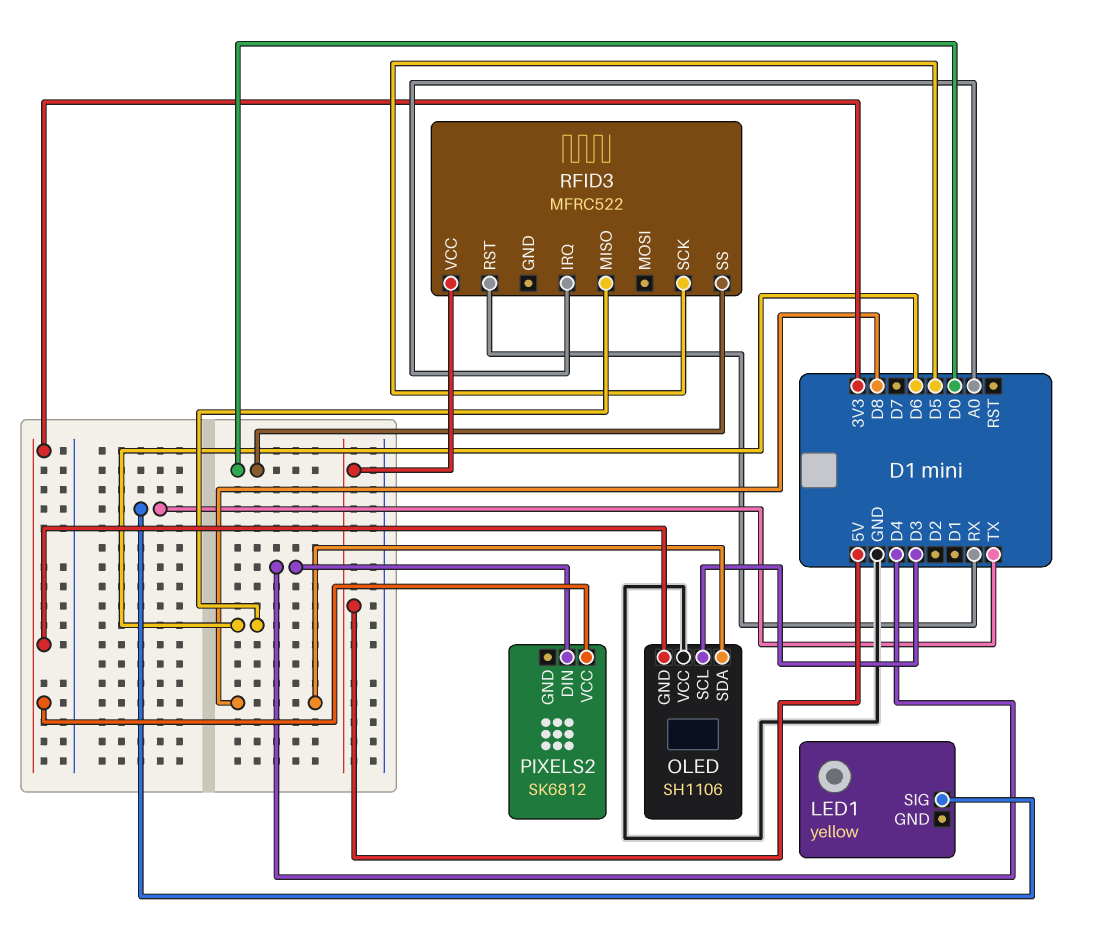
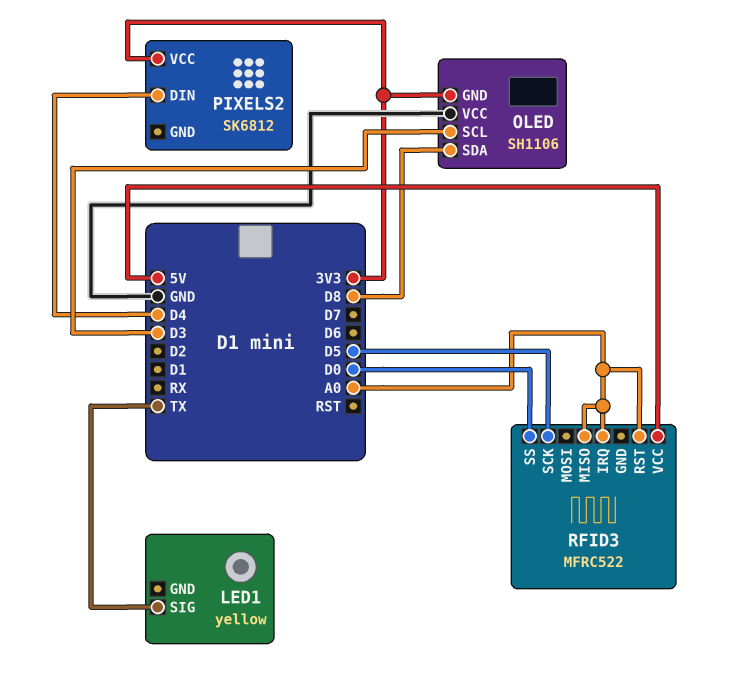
RFID3 pin MISO: D6 -> A0
RFID3 pin RST: RX -> A0

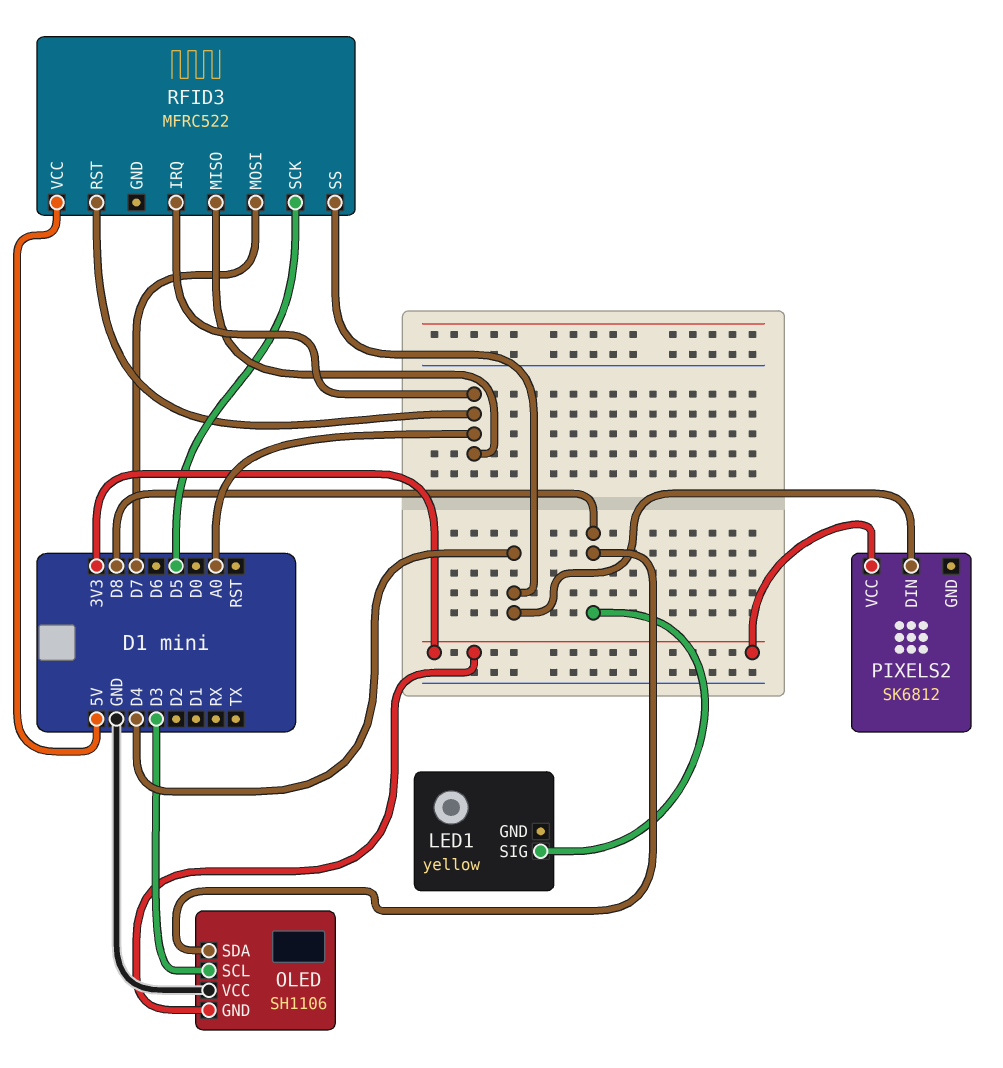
LED1 pin SIG: TX -> D8
RFID3 pin MOSI: none -> D7
RFID3 pin SS: D0 -> D4

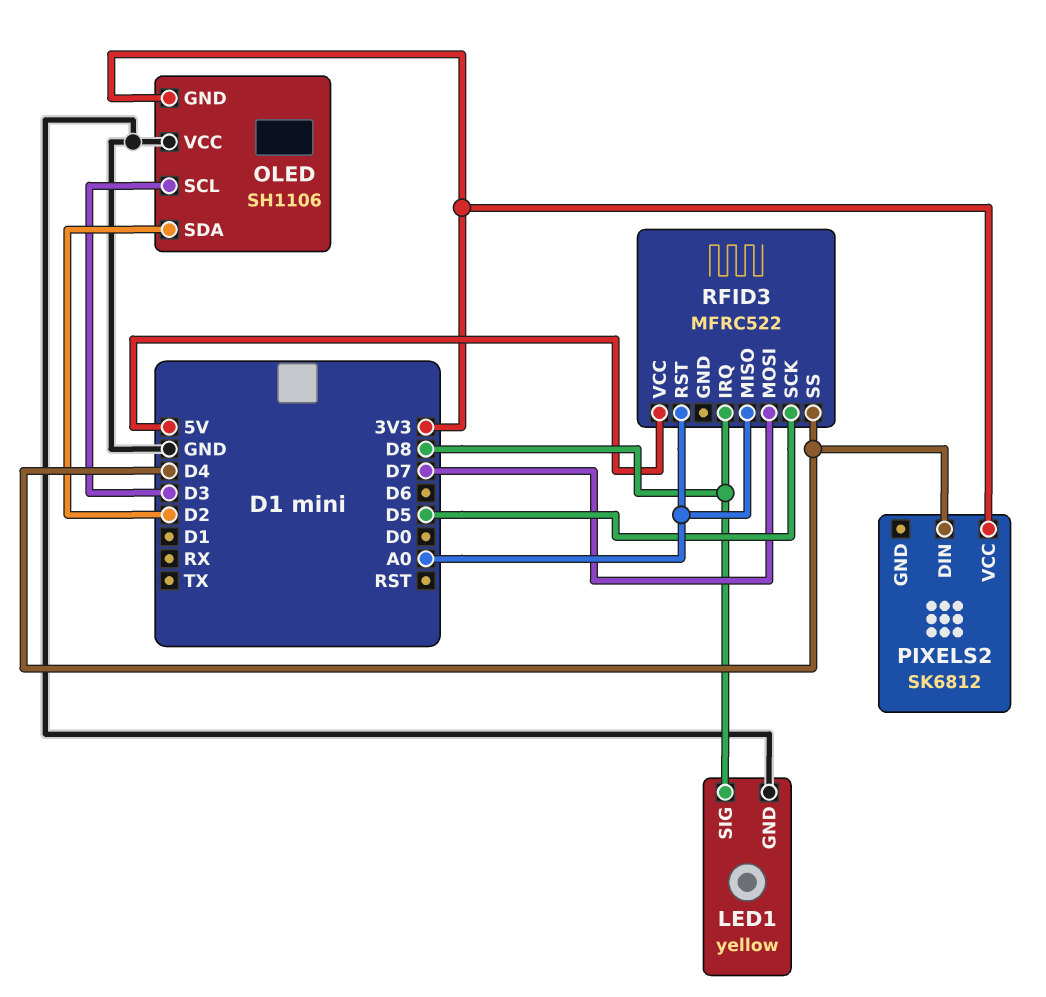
LED1 pin GND: none -> GND
OLED pin SDA: D8 -> D2
RFID3 pin IRQ: A0 -> D8

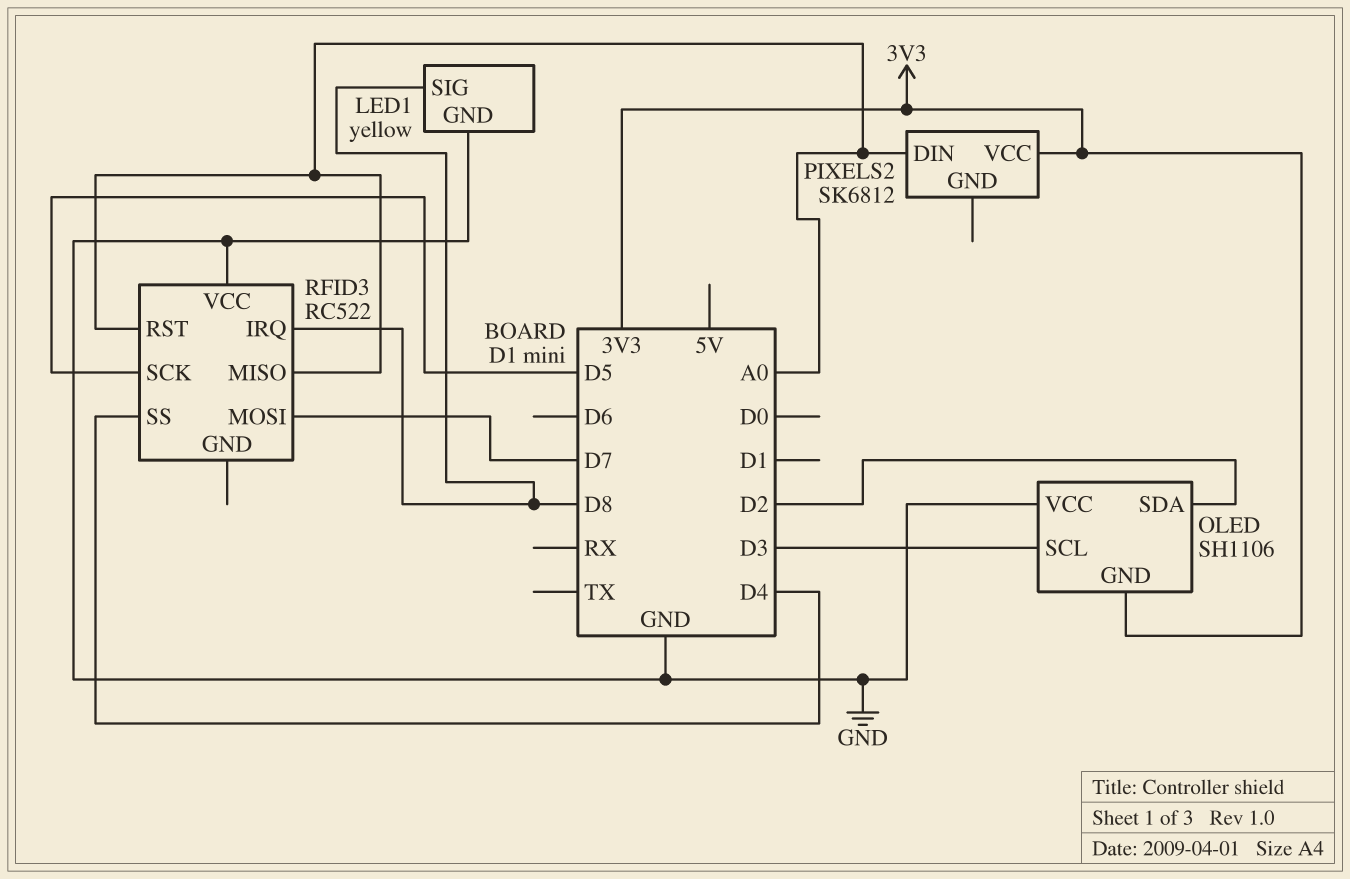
PIXELS2 pin DIN: D4 -> A0
RFID3: MFRC522 -> RC522
RFID3 pin VCC: 5V -> GND

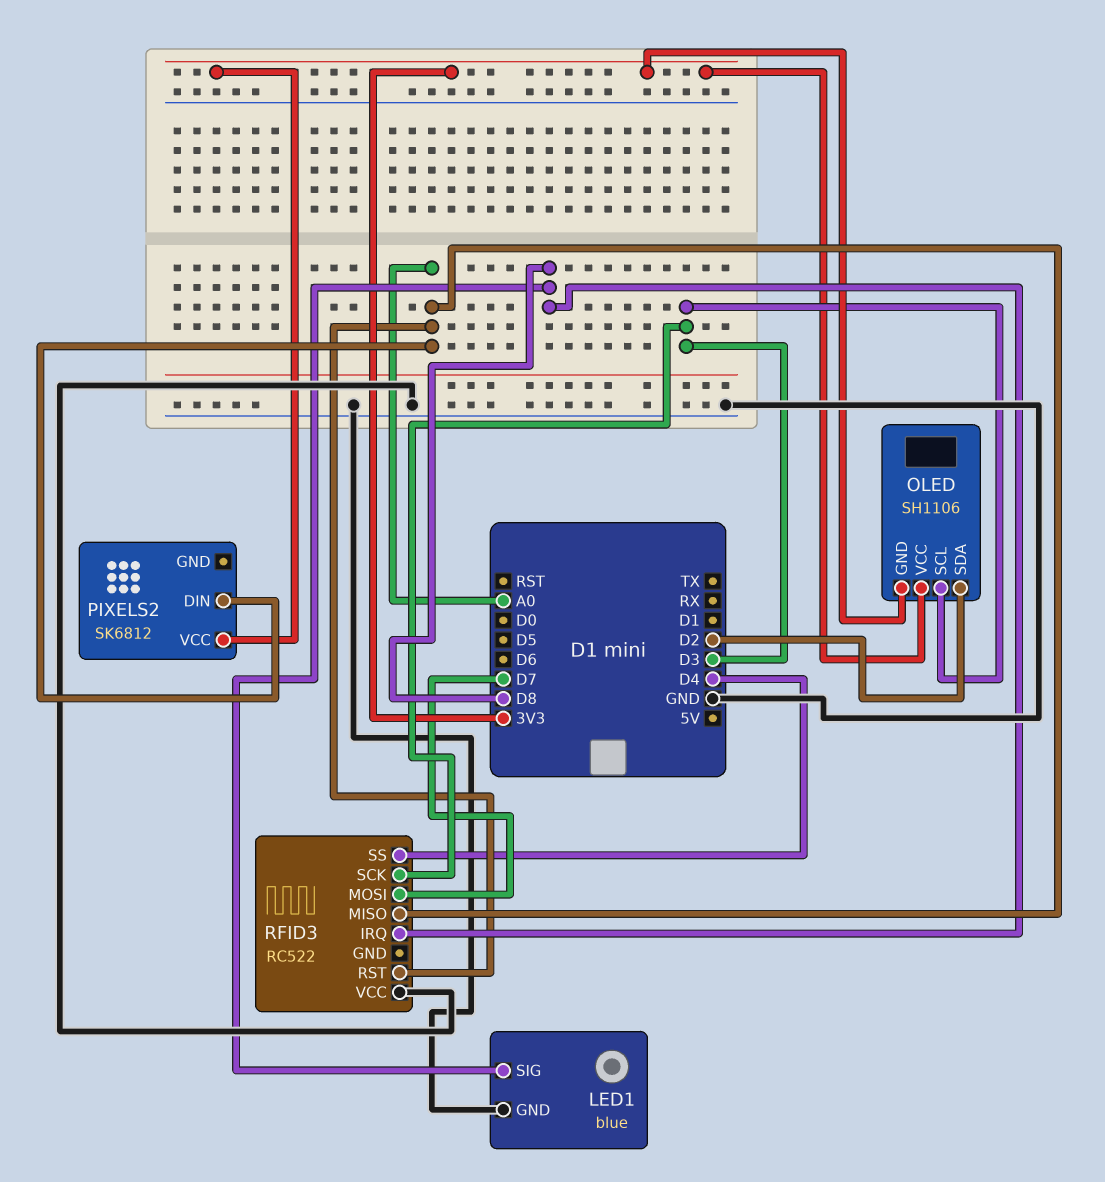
LED1: yellow -> blue
OLED pin VCC: GND -> 3V3
RFID3 pin SCK: D5 -> D3

